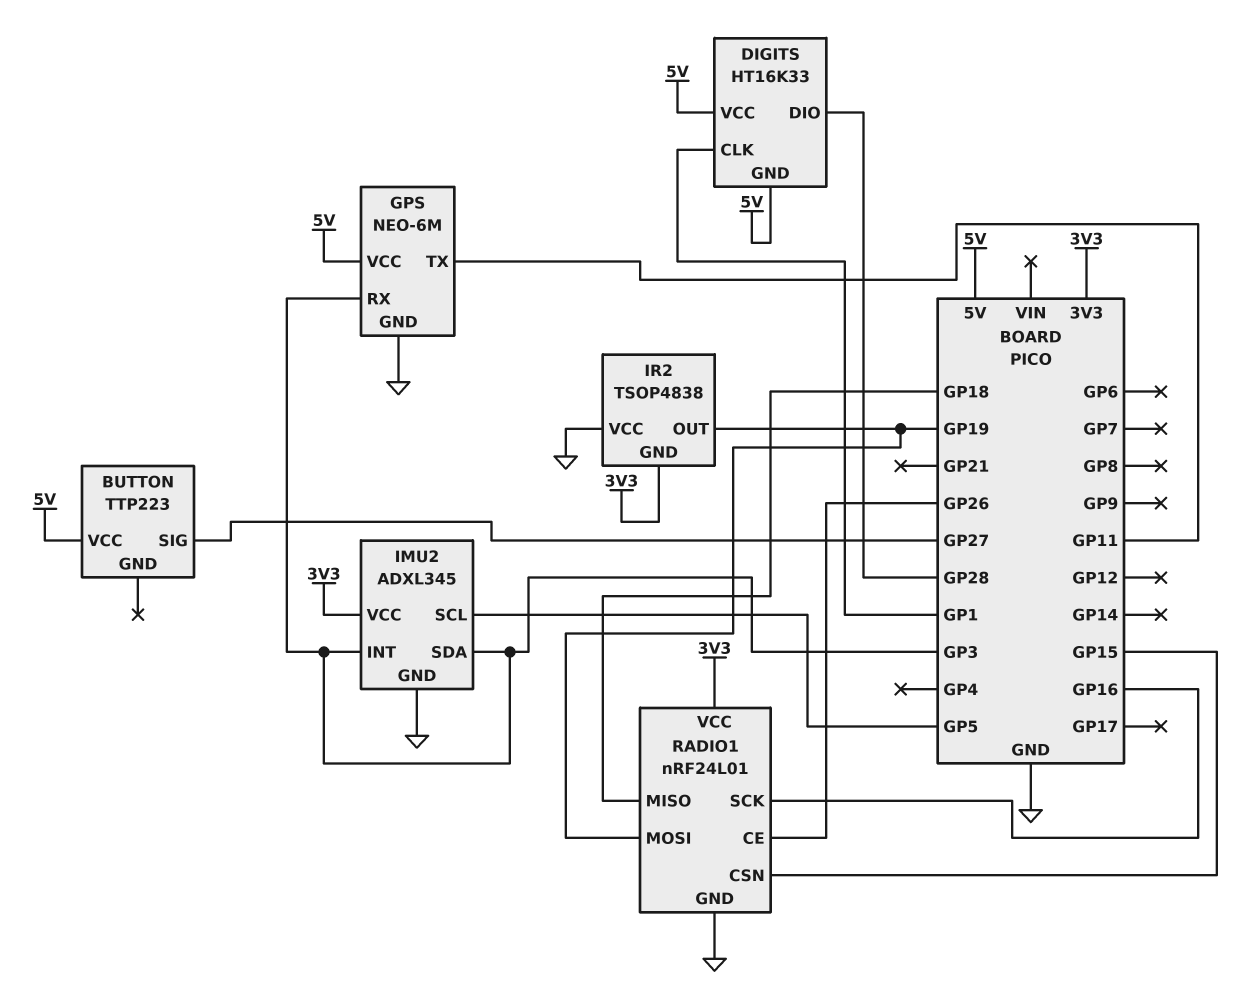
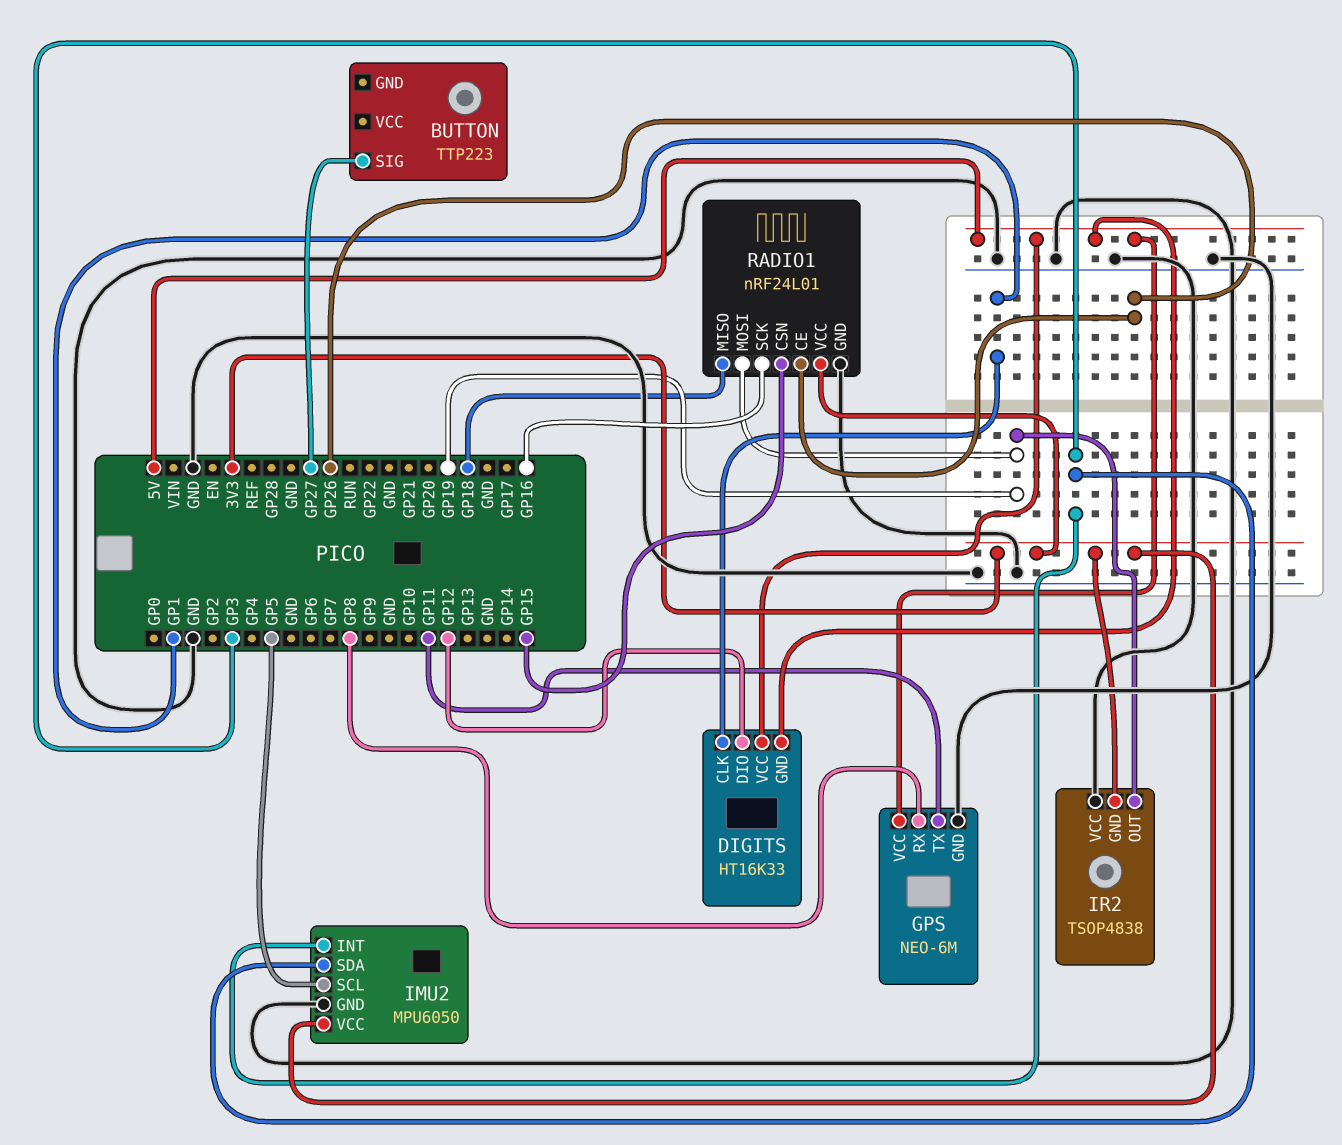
BUTTON pin VCC: 5V -> none
DIGITS pin DIO: GP28 -> GP12
GPS pin RX: GP3 -> GP8
IMU2: ADXL345 -> MPU6050

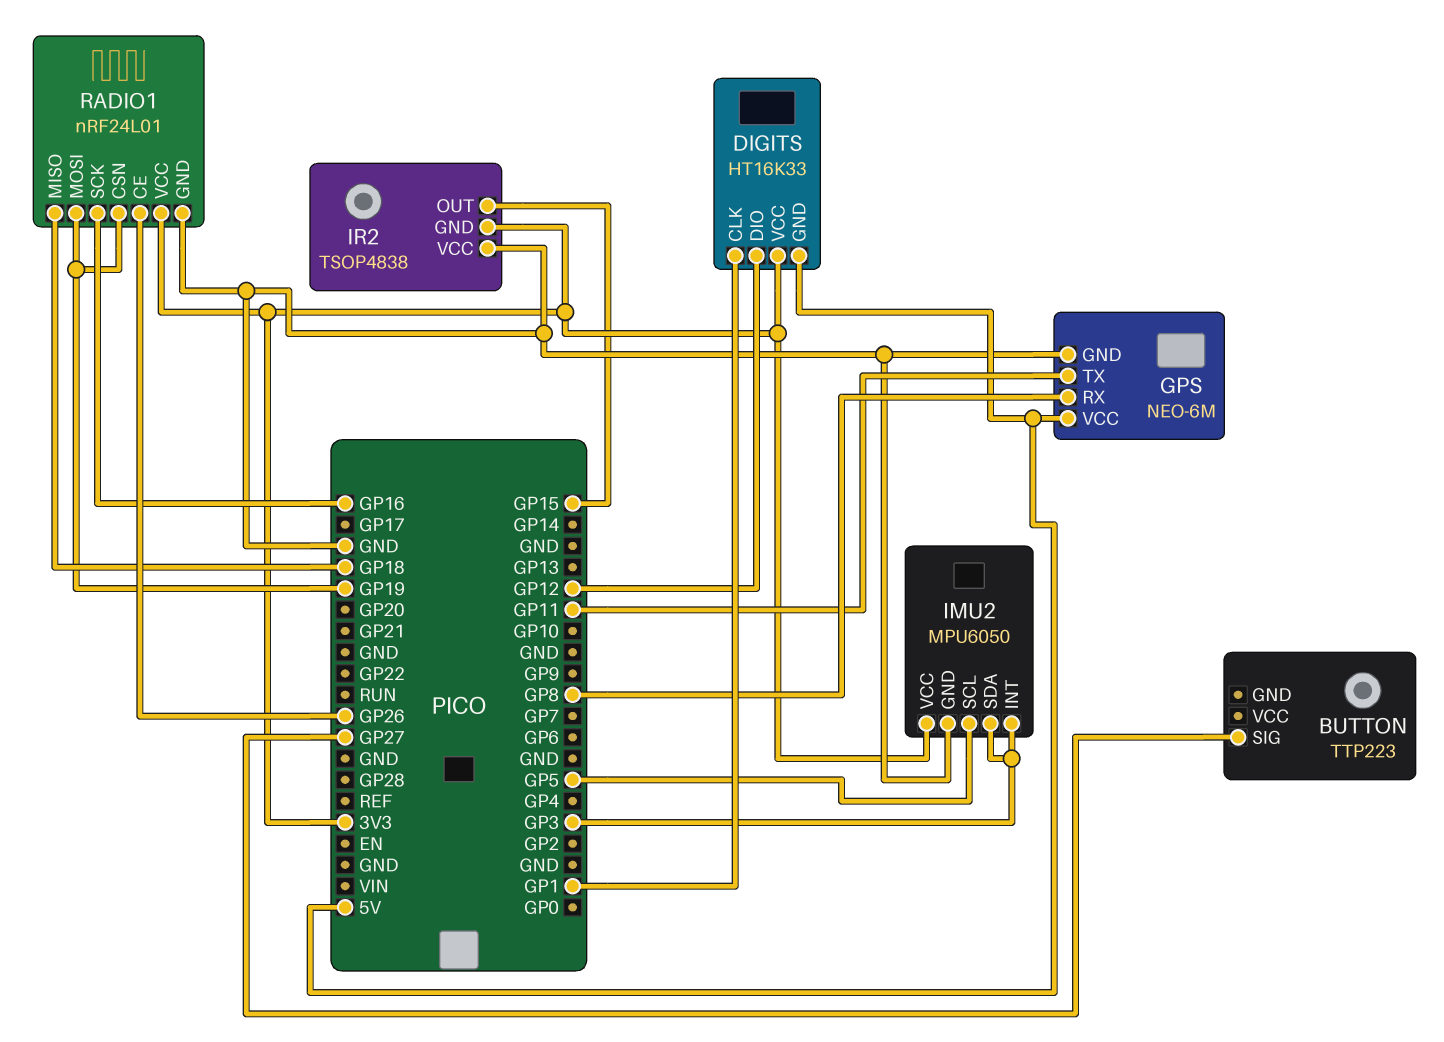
DIGITS pin VCC: 5V -> 3V3
IR2 pin OUT: GP19 -> GP15
RADIO1 pin CSN: GP15 -> GP19

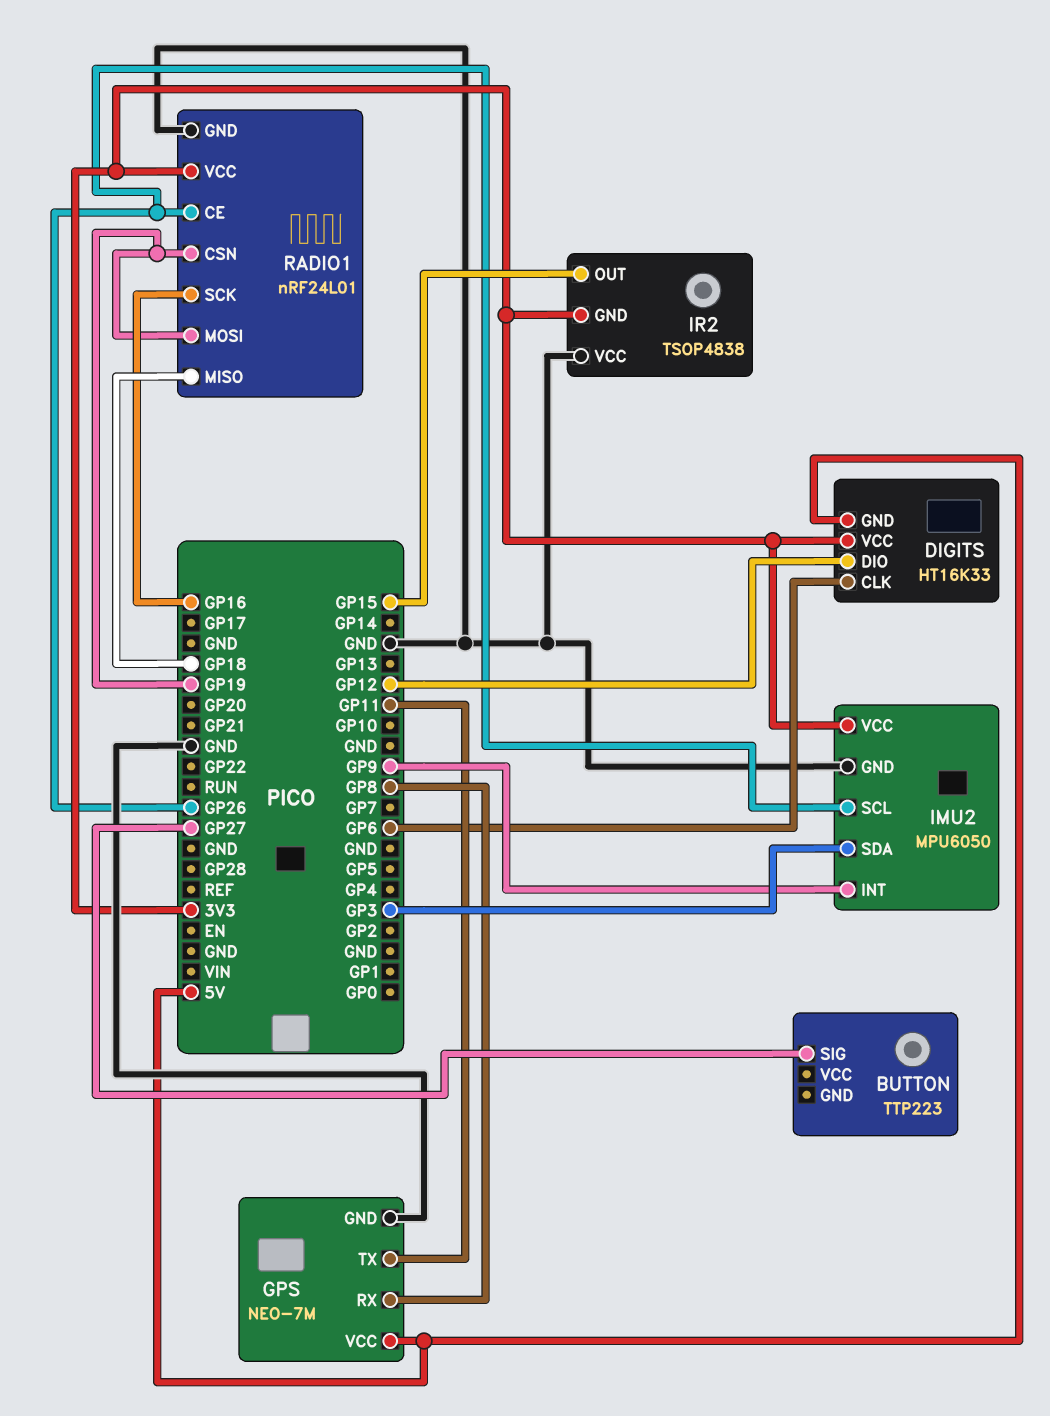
DIGITS pin CLK: GP1 -> GP6
GPS: NEO-6M -> NEO-7M
IMU2 pin INT: GP3 -> GP9
IMU2 pin SCL: GP5 -> GP26

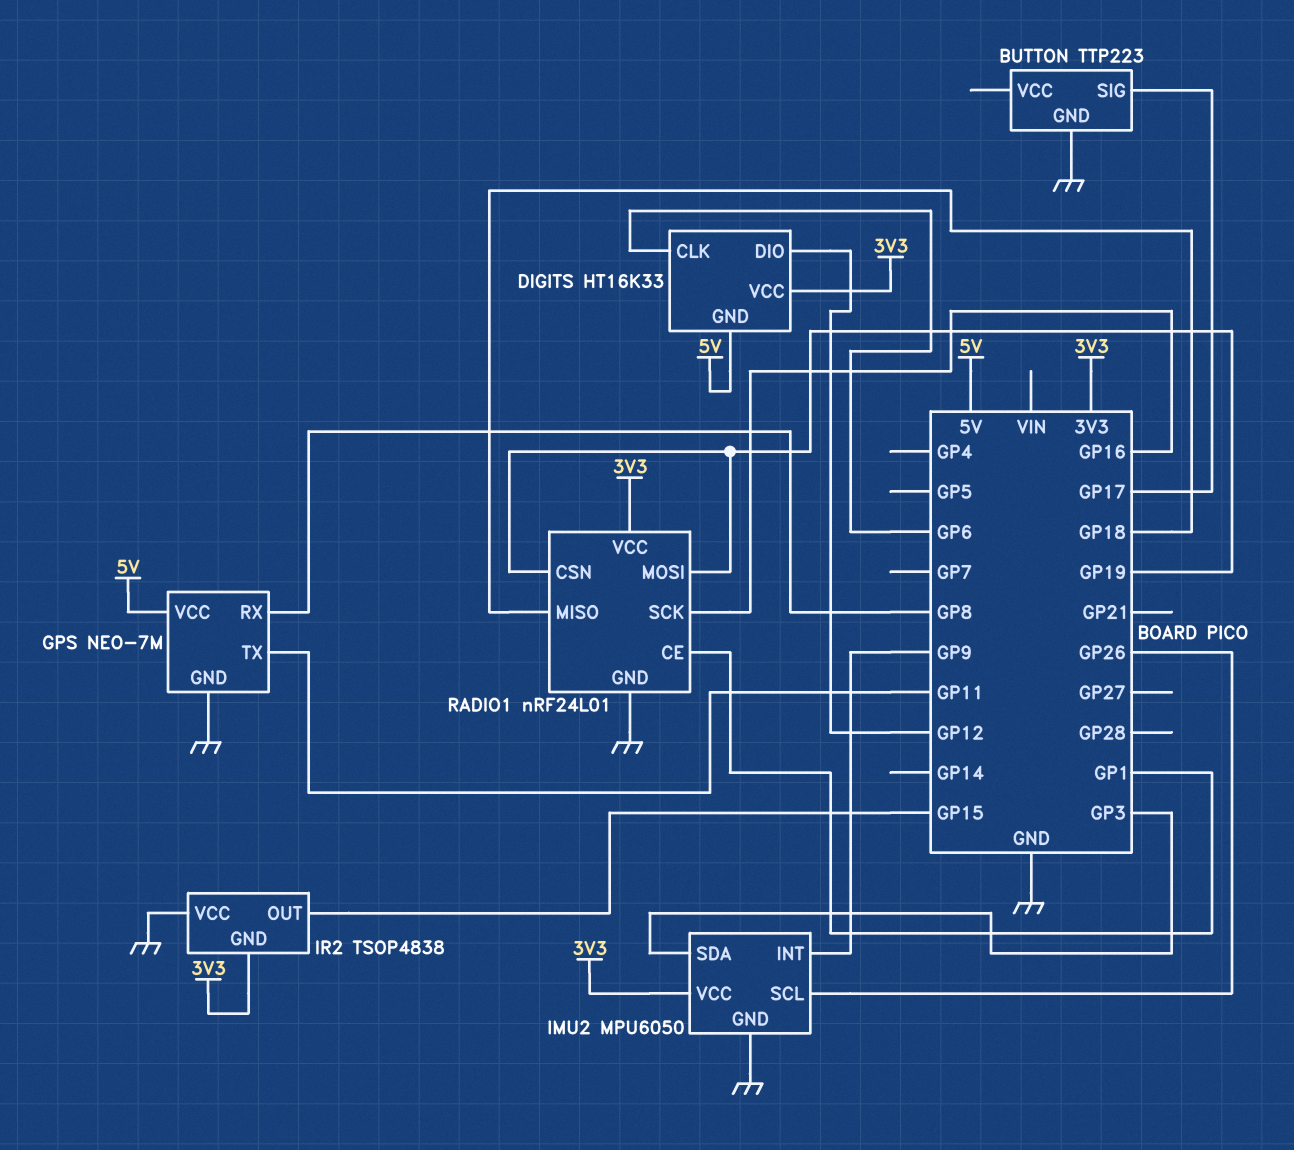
BUTTON pin GND: none -> GND
BUTTON pin SIG: GP27 -> GP17
RADIO1 pin CE: GP26 -> GP1

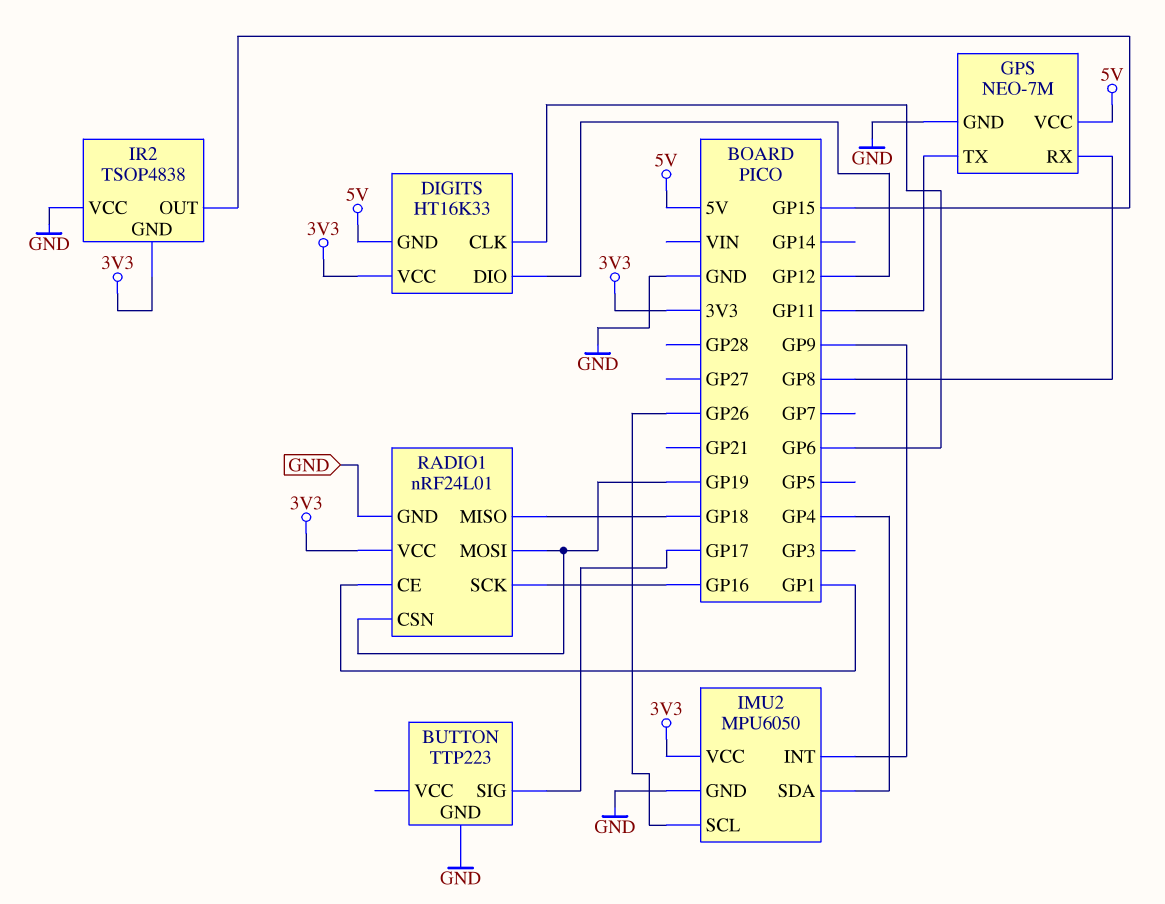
IMU2 pin SDA: GP3 -> GP4

